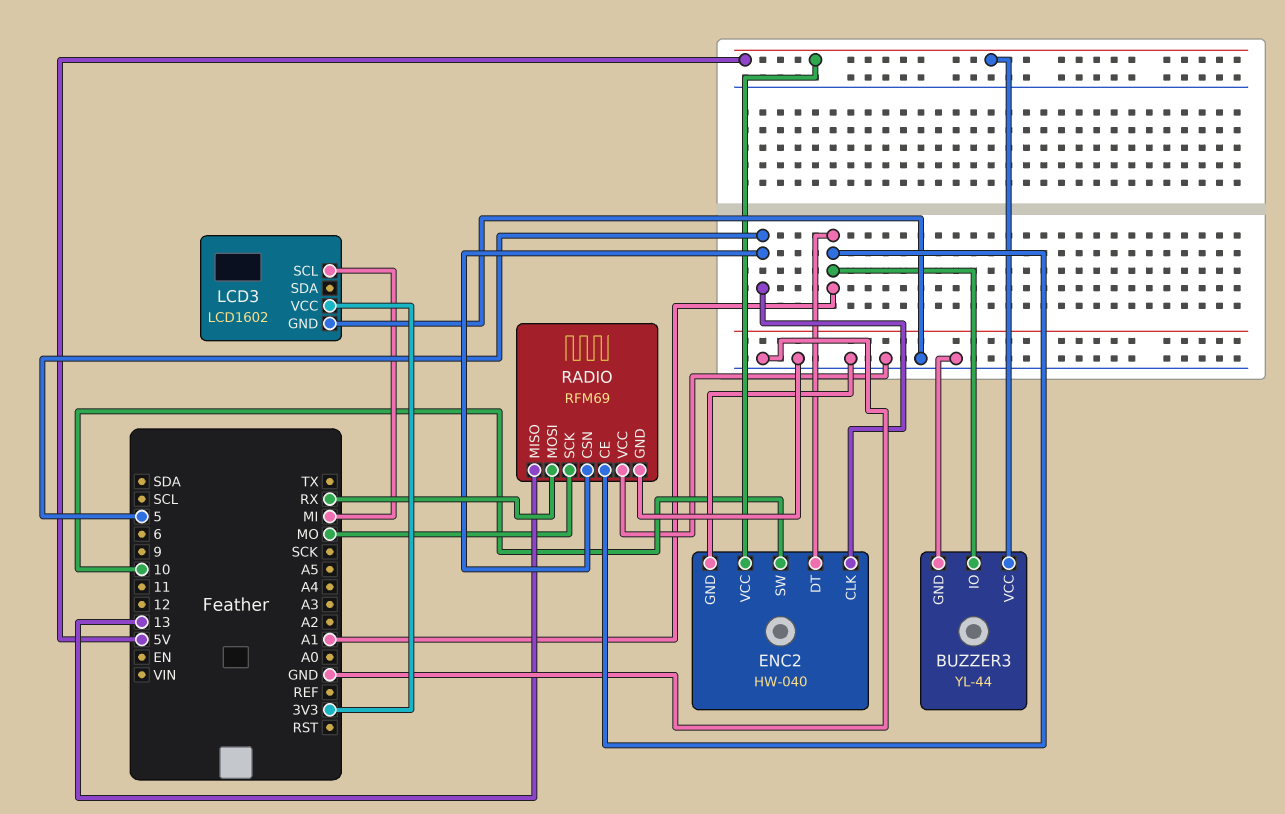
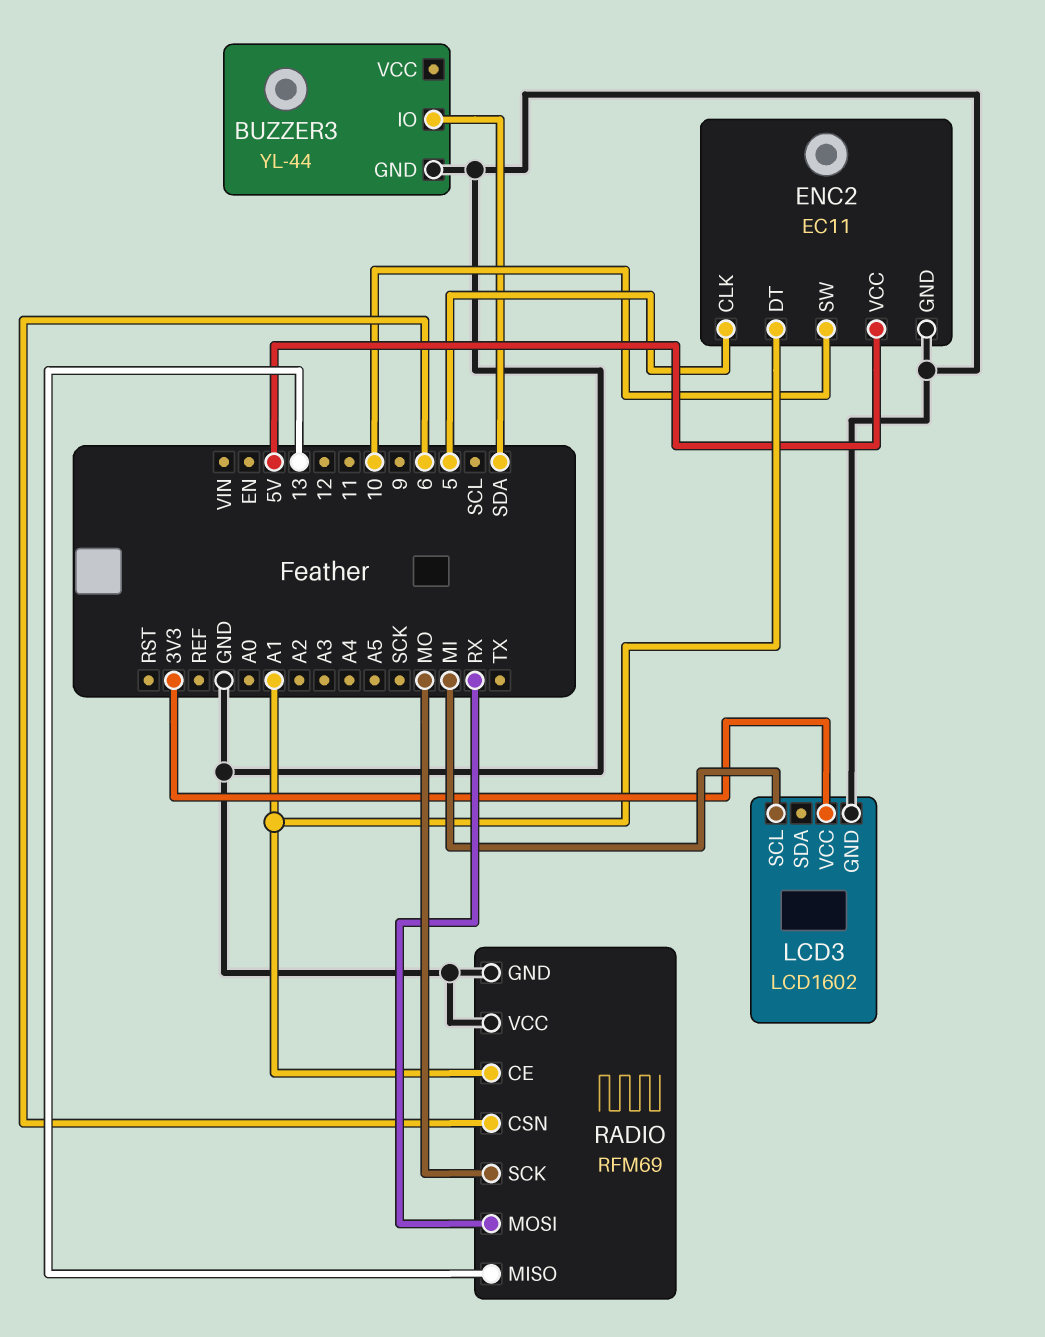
BUZZER3 pin IO: A1 -> SDA
BUZZER3 pin VCC: 5V -> none
ENC2: HW-040 -> EC11
RADIO pin CSN: 5 -> 6

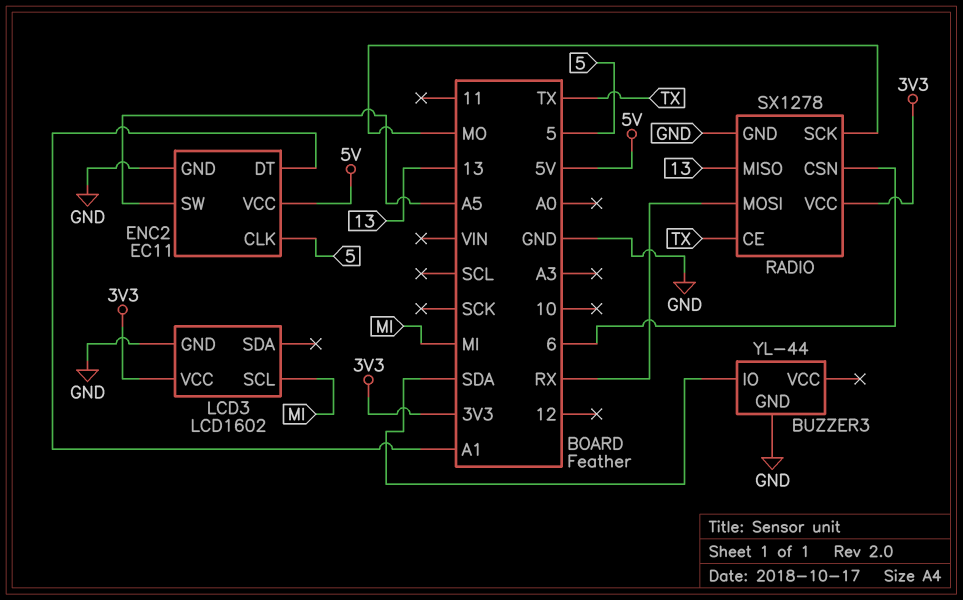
ENC2 pin SW: 10 -> A5
RADIO: RFM69 -> SX1278
RADIO pin CE: A1 -> TX
RADIO pin VCC: GND -> 3V3

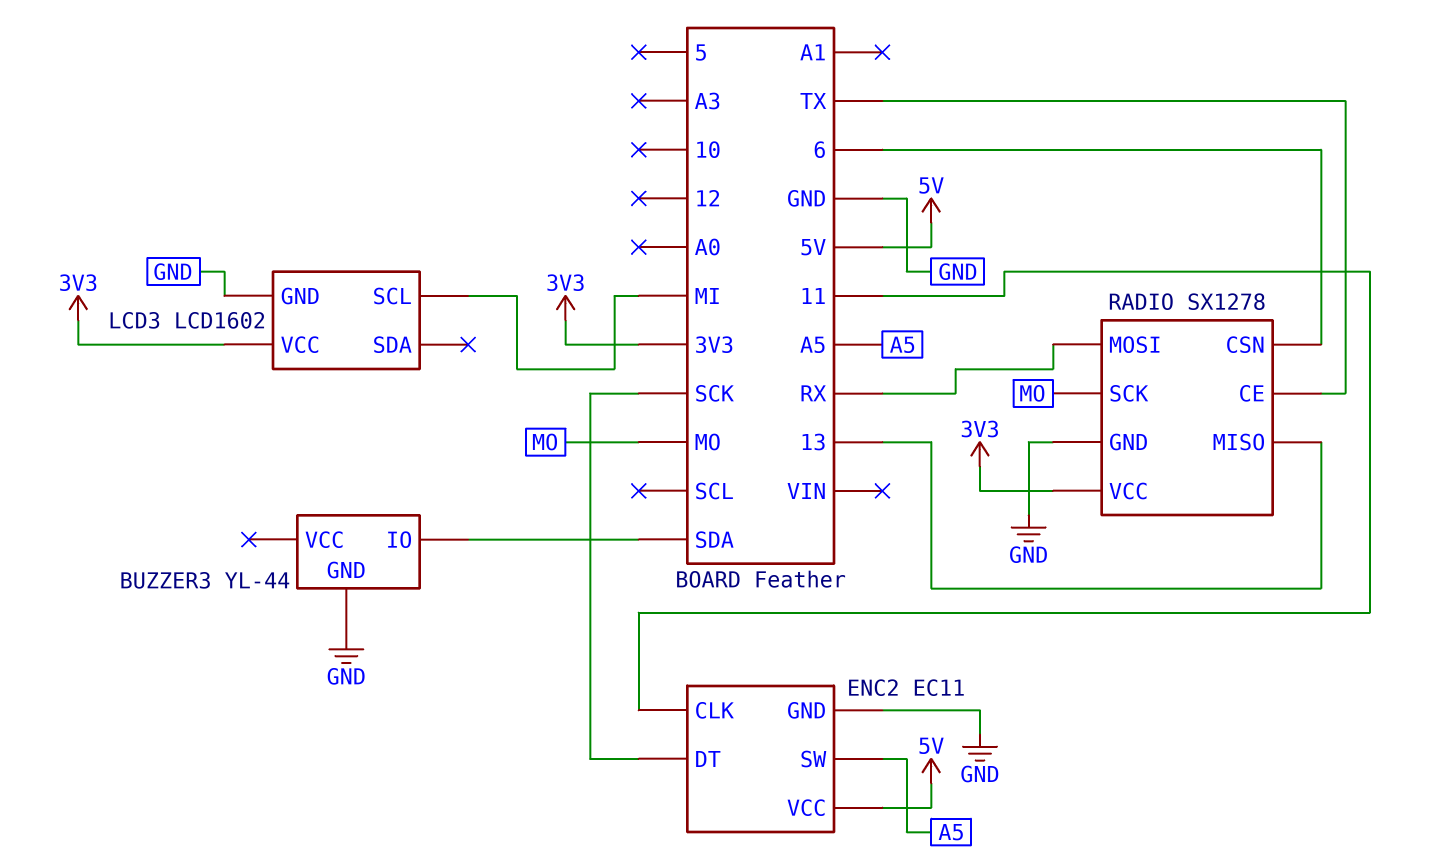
ENC2 pin CLK: 5 -> 11
ENC2 pin DT: A1 -> SCK

